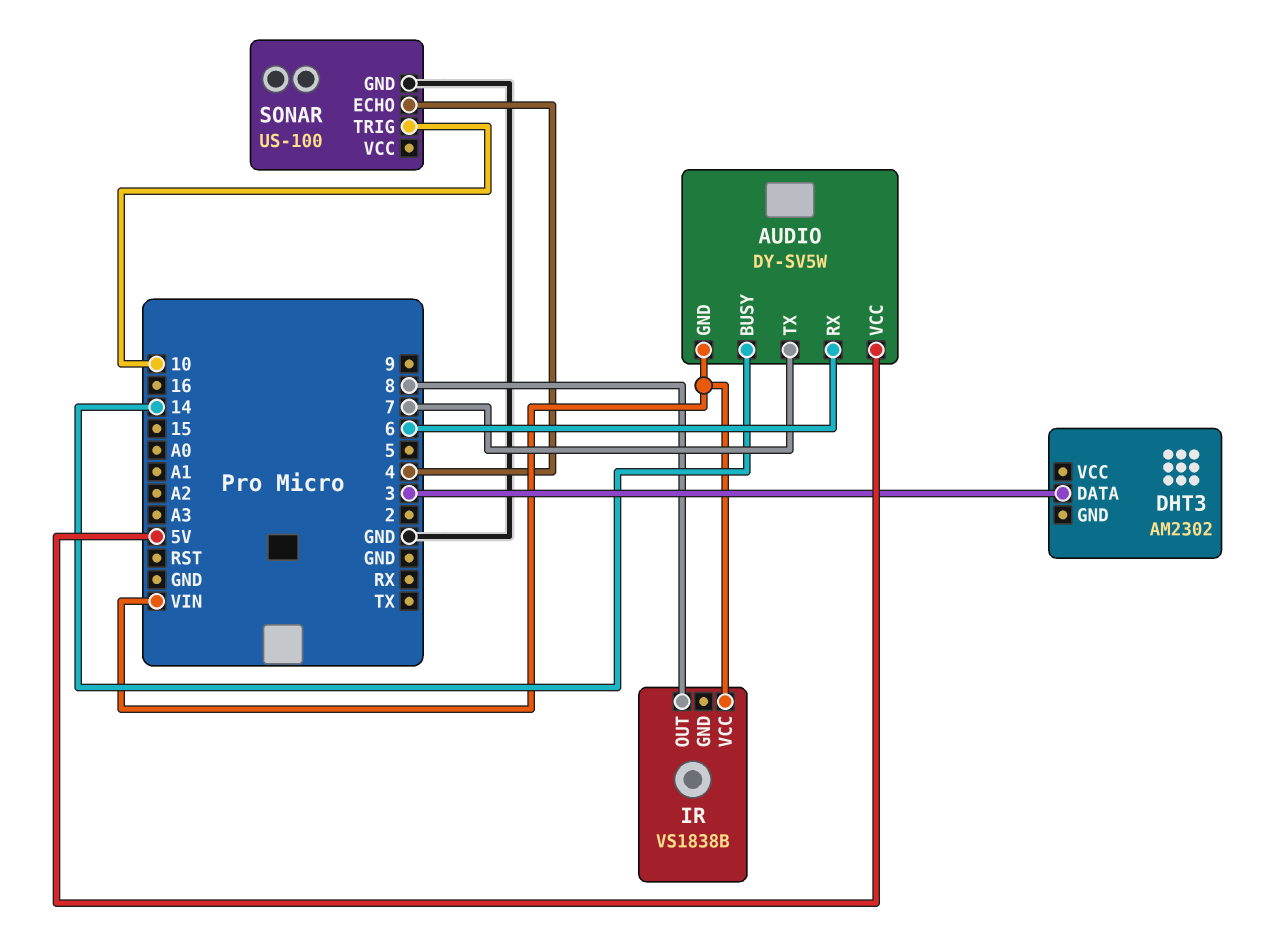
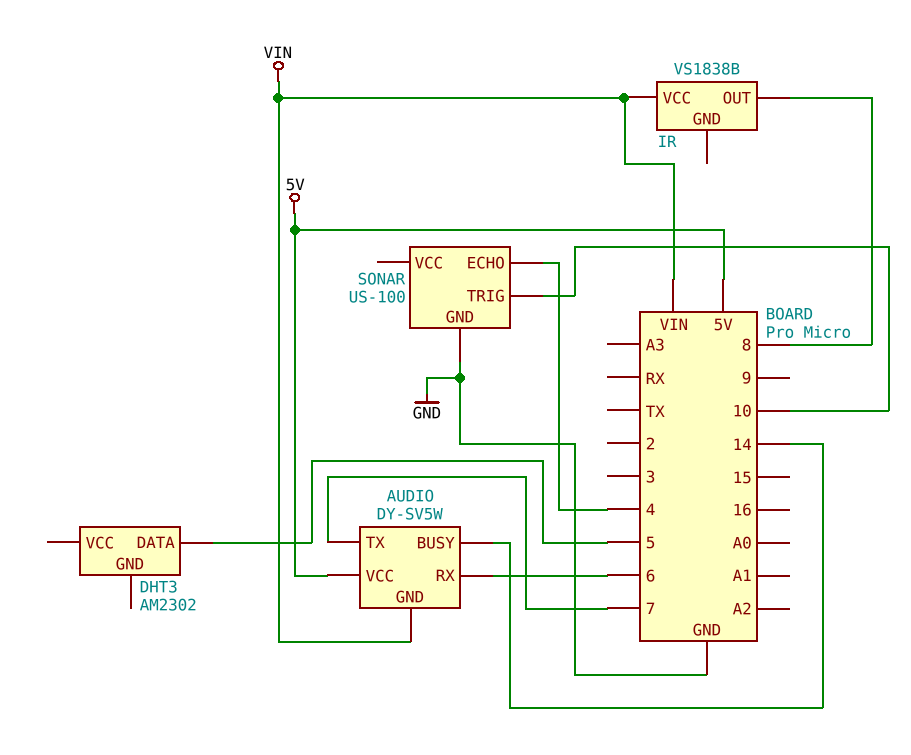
DHT3 pin DATA: 3 -> 5

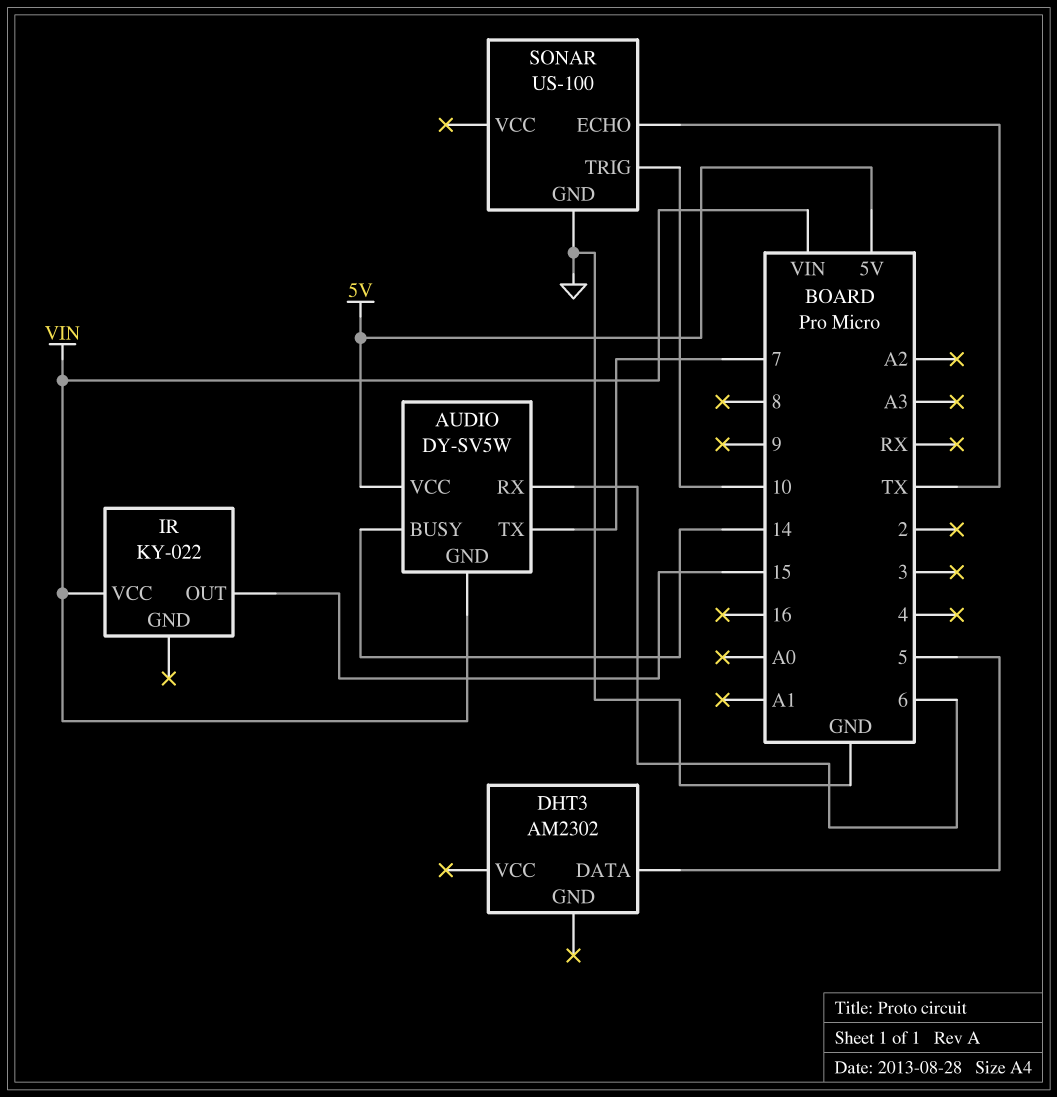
IR: VS1838B -> KY-022
IR pin OUT: 8 -> 15
SONAR pin ECHO: 4 -> TX

